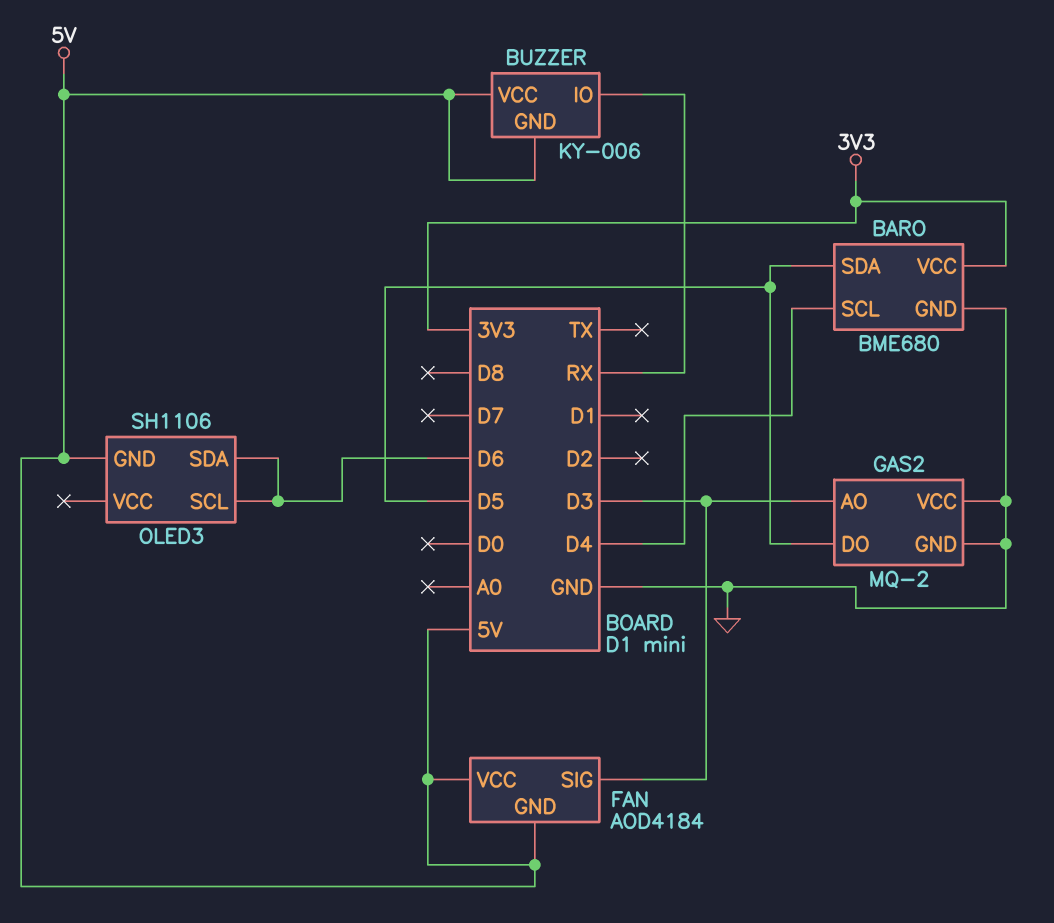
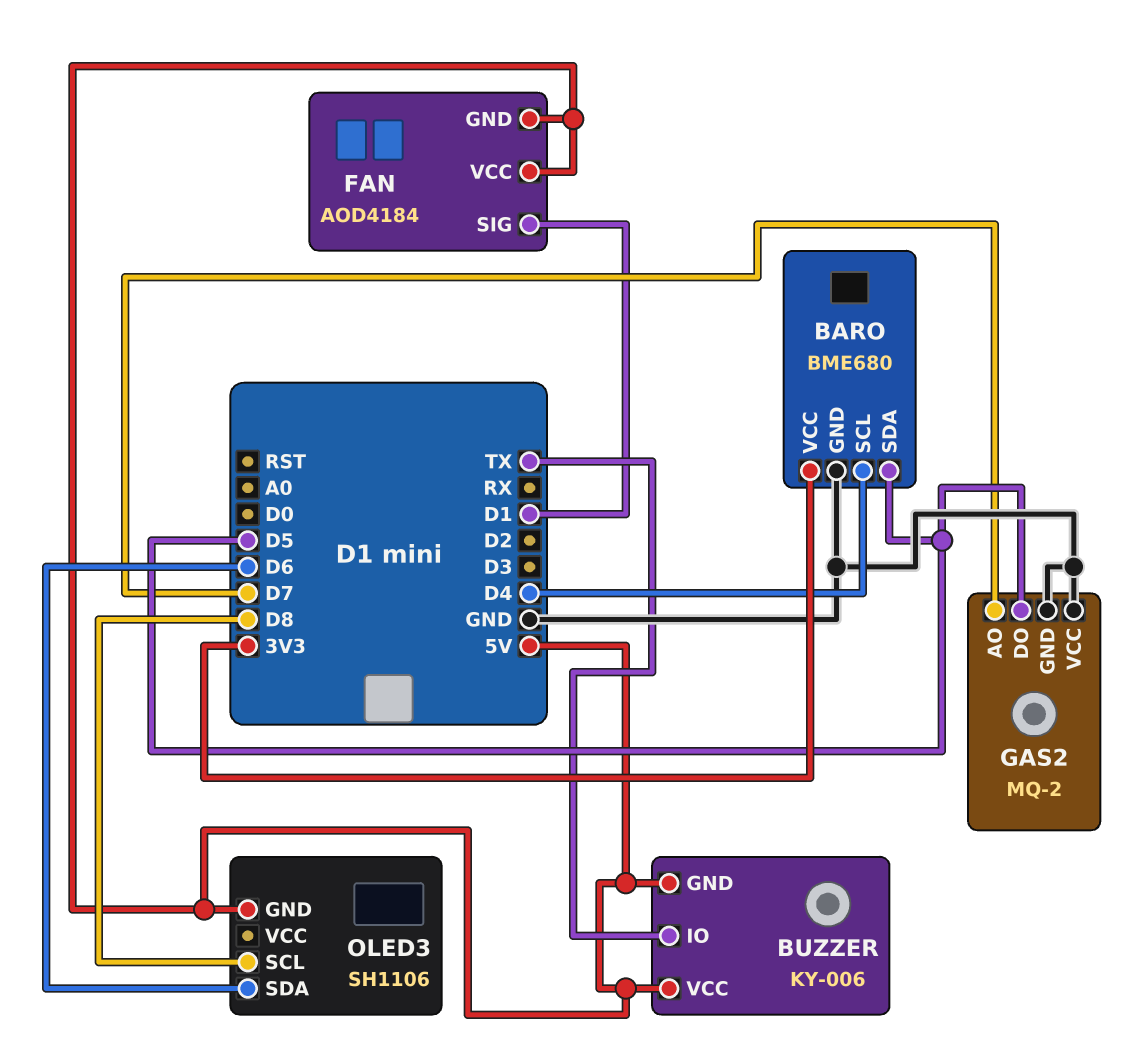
BUZZER pin IO: RX -> TX
FAN pin SIG: D3 -> D1
GAS2 pin AO: D3 -> D7
OLED3 pin SCL: D6 -> D8

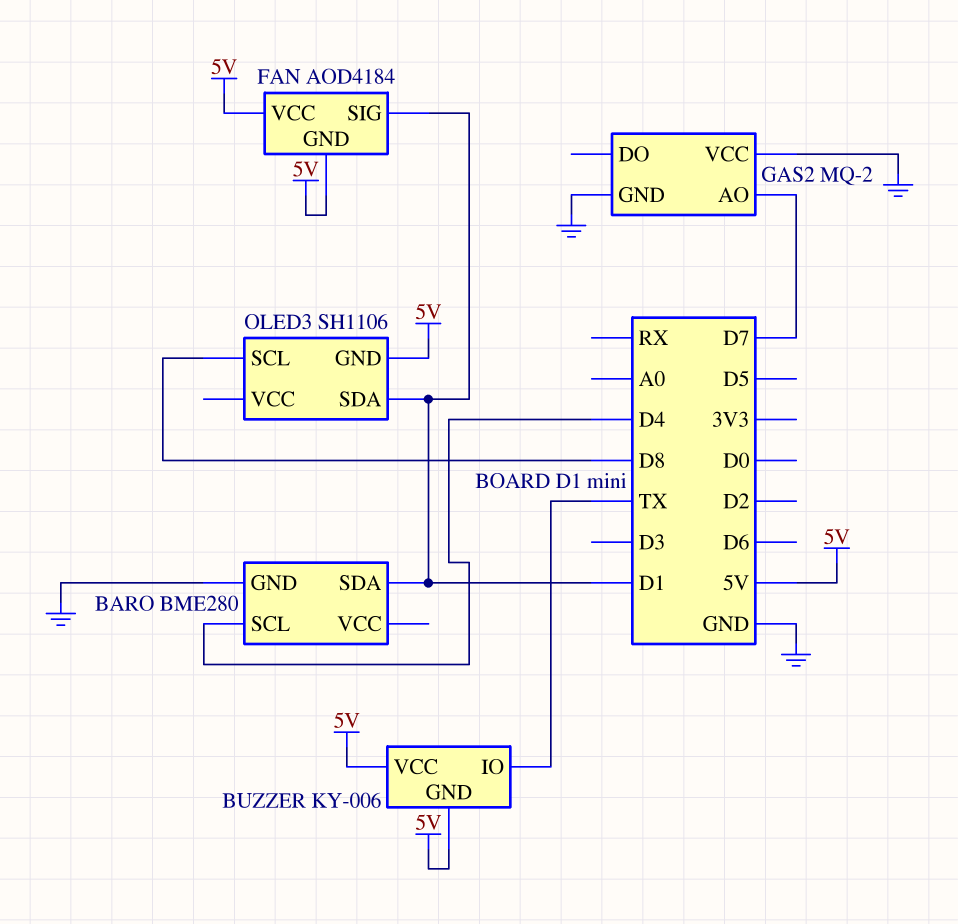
BARO: BME680 -> BME280
BARO pin SDA: D5 -> D1
BARO pin VCC: 3V3 -> none
GAS2 pin DO: D5 -> none
OLED3 pin SDA: D6 -> D1

